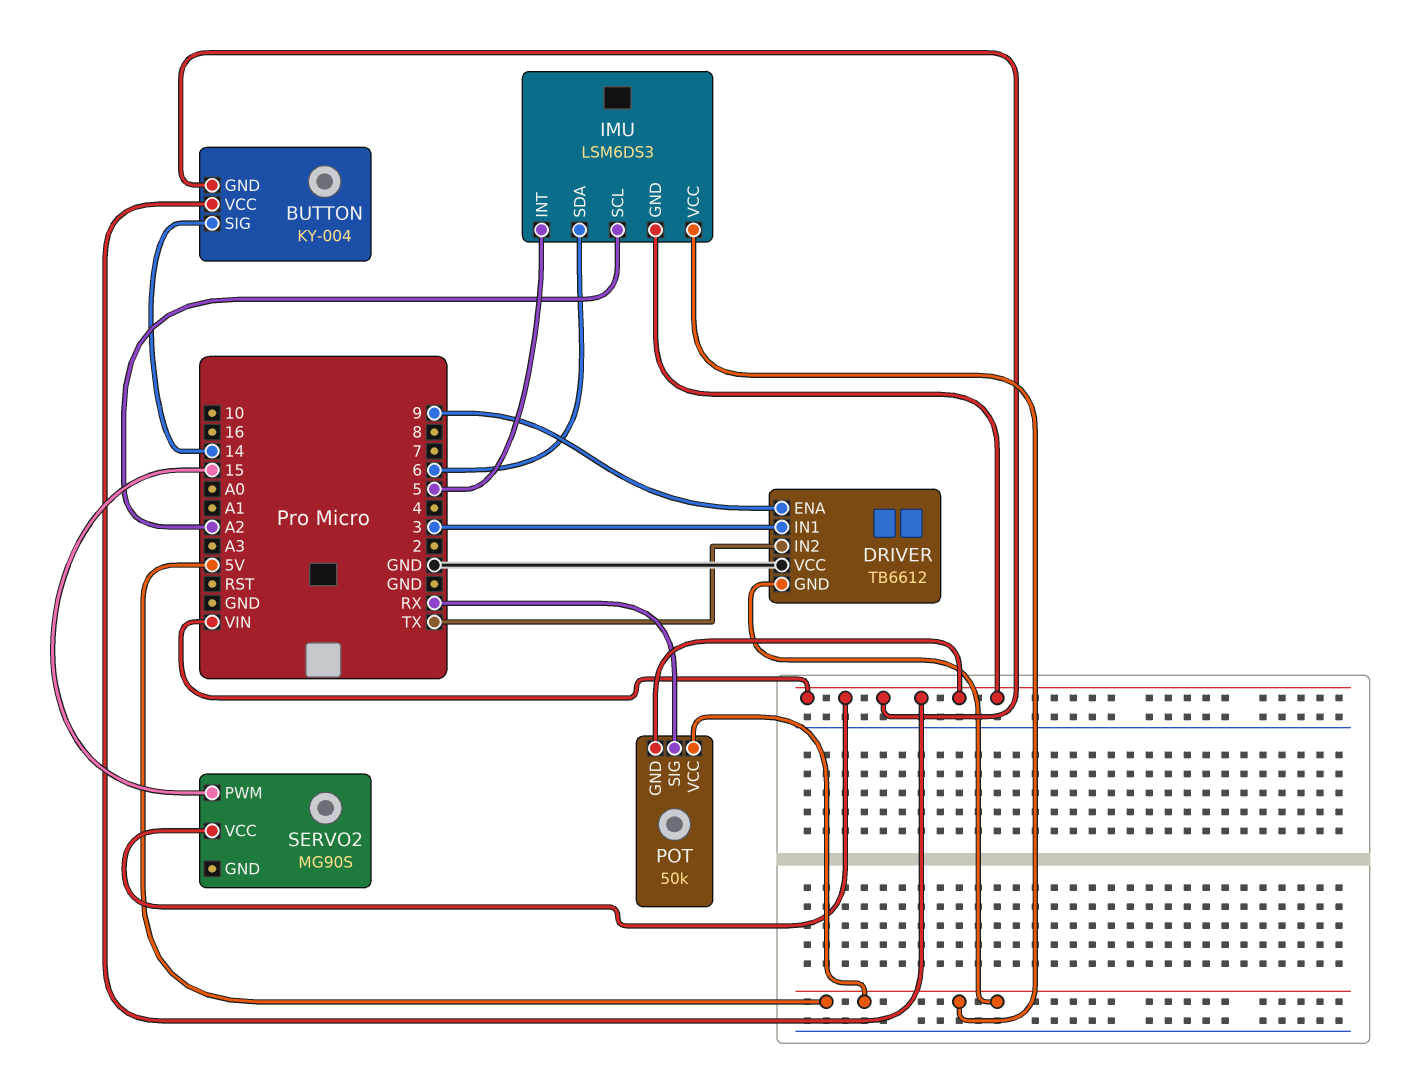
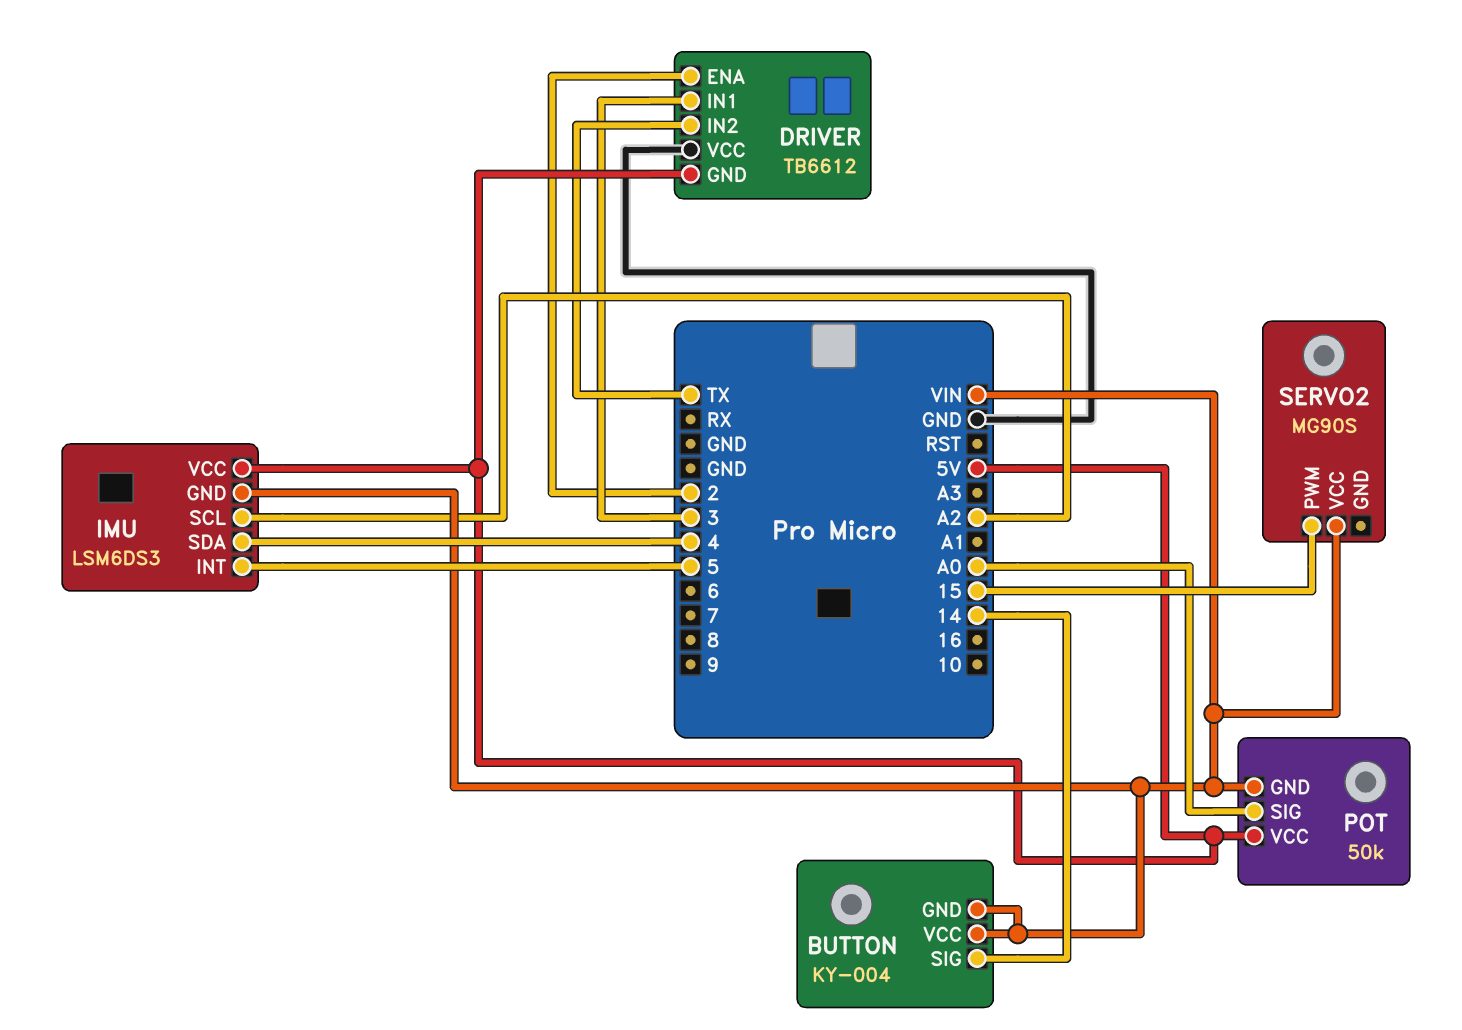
DRIVER pin ENA: 9 -> 2
IMU pin SDA: 6 -> 4
POT pin SIG: RX -> A0

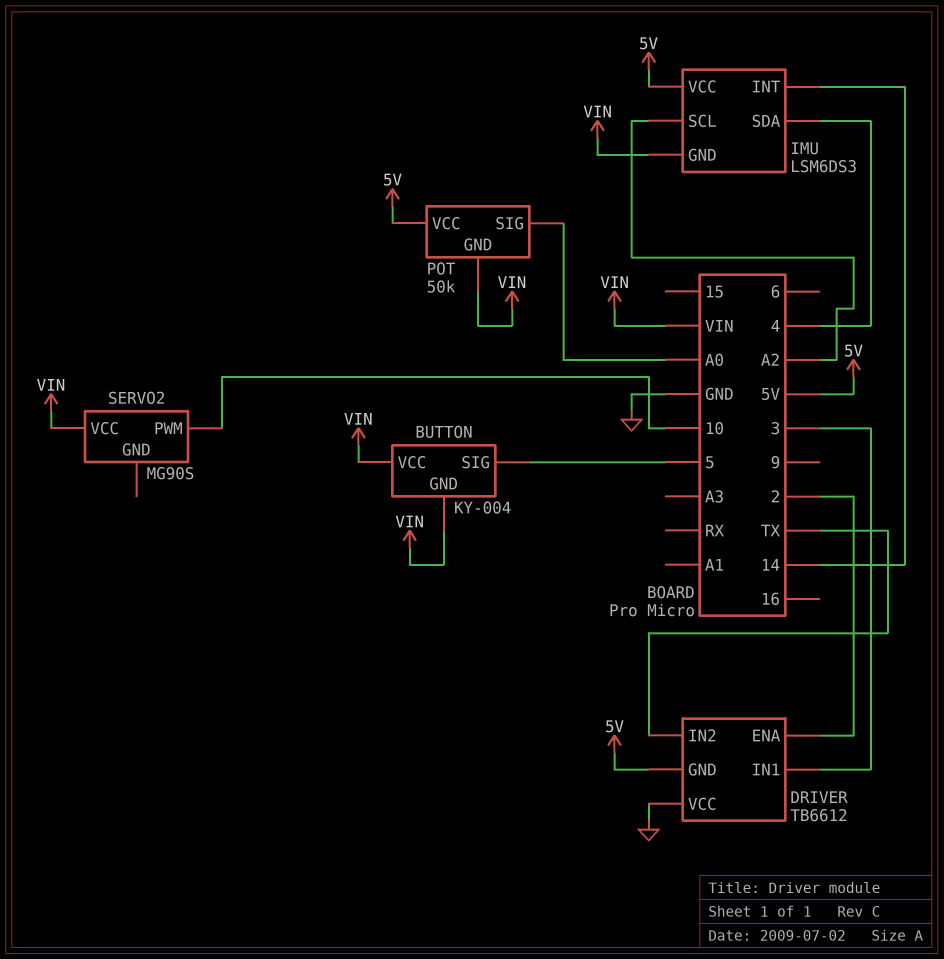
BUTTON pin SIG: 14 -> 5
IMU pin INT: 5 -> 14
SERVO2 pin PWM: 15 -> 10

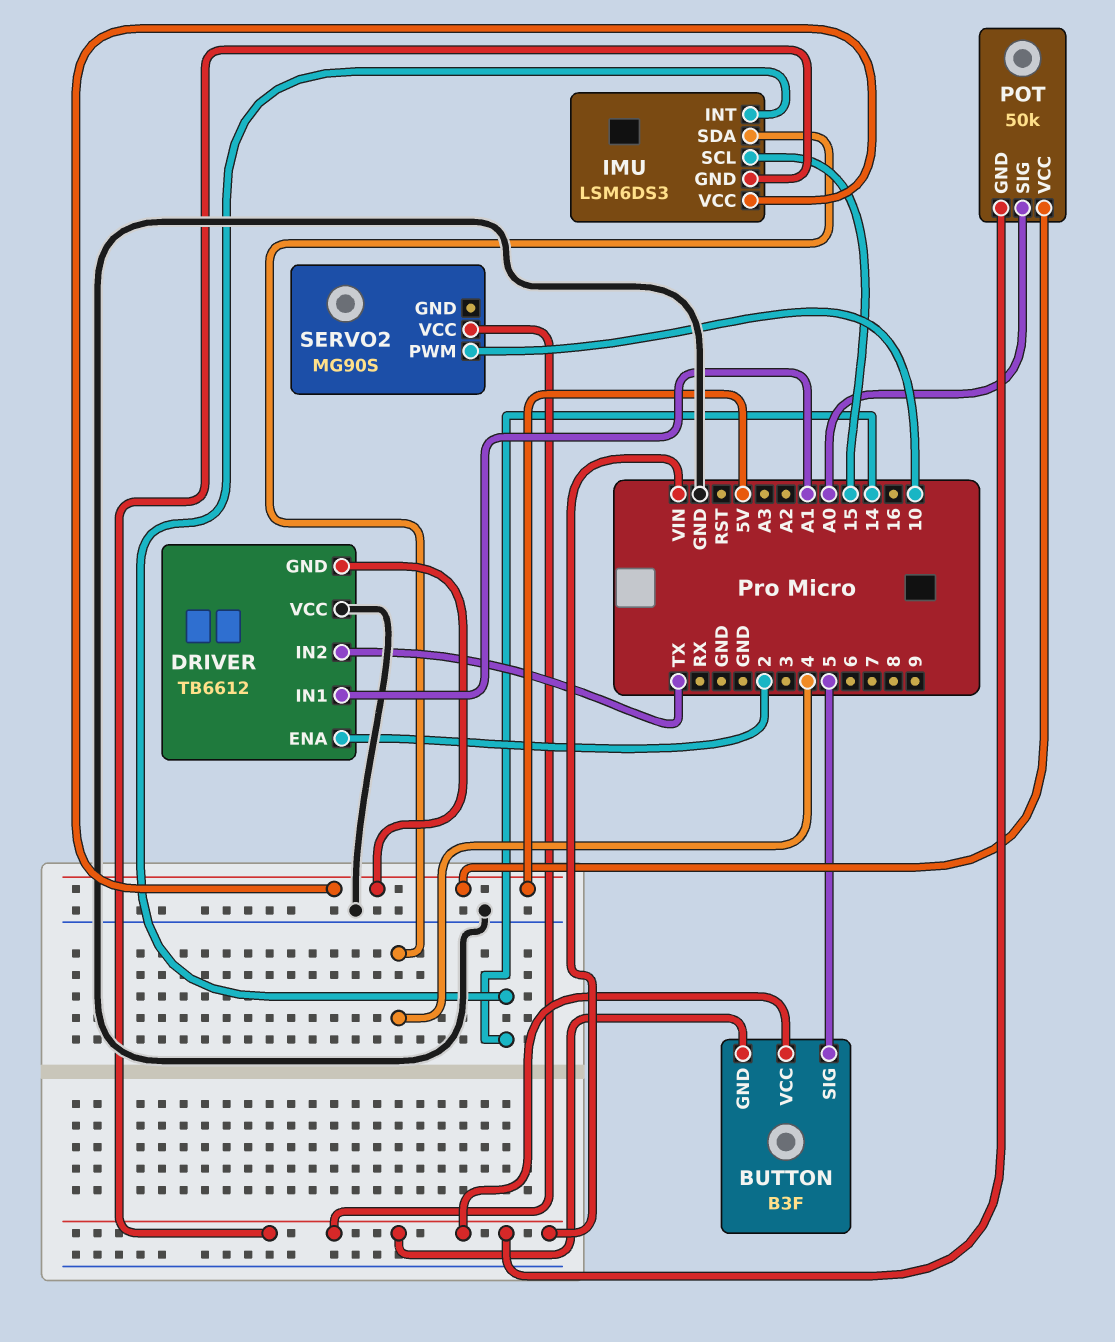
BUTTON: KY-004 -> B3F
DRIVER pin IN1: 3 -> A1
IMU pin SCL: A2 -> 15

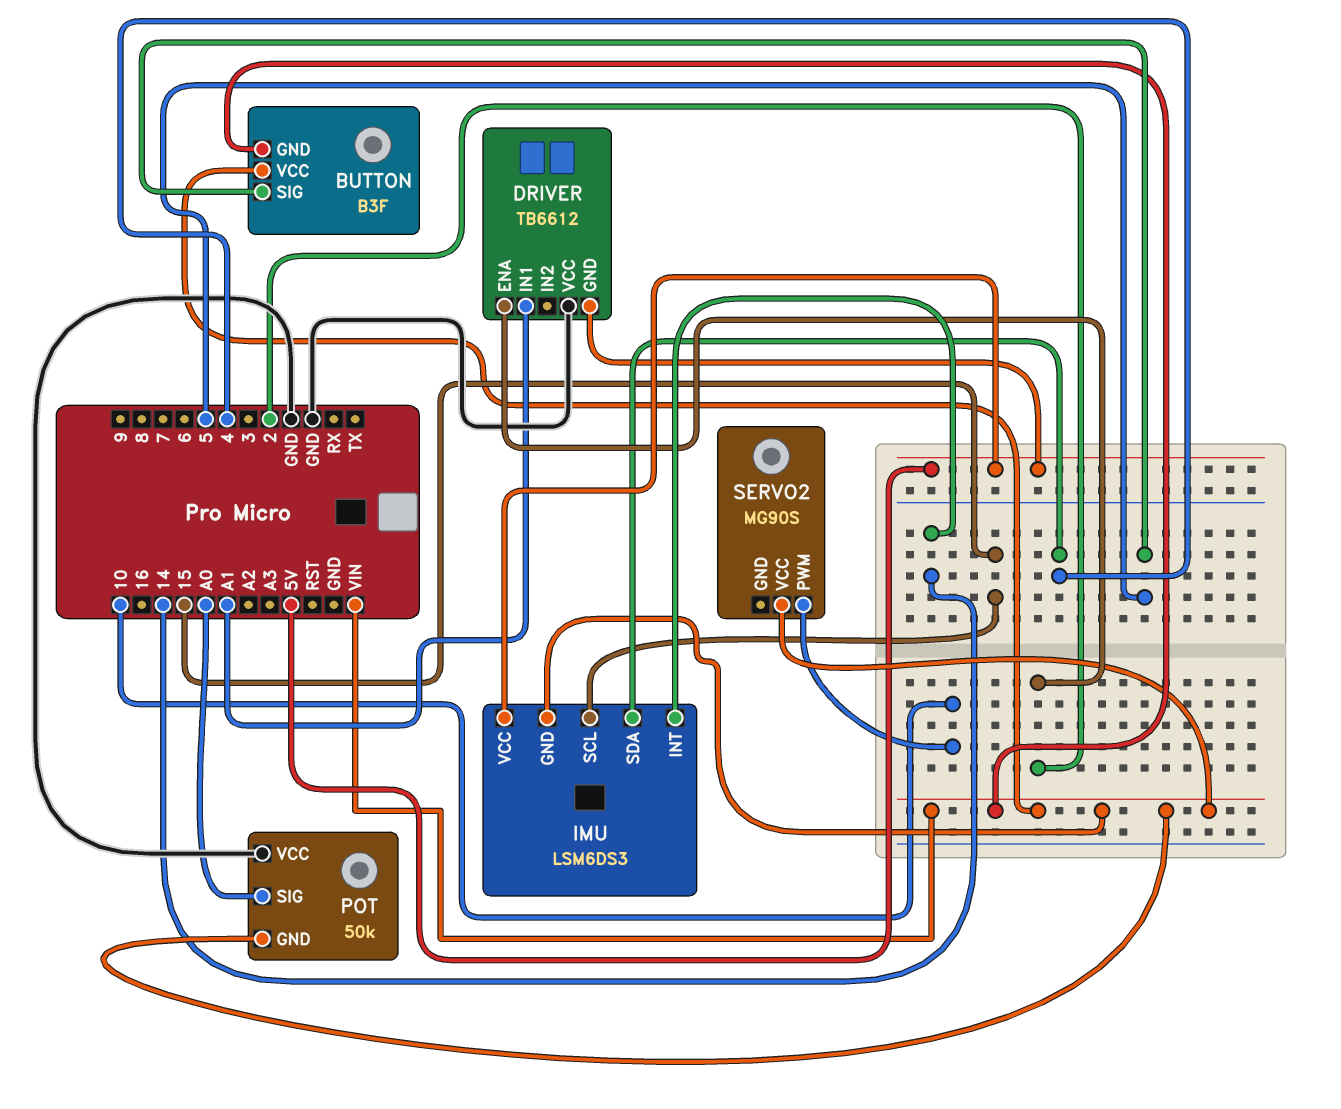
DRIVER pin IN2: TX -> none
POT pin VCC: 5V -> GND

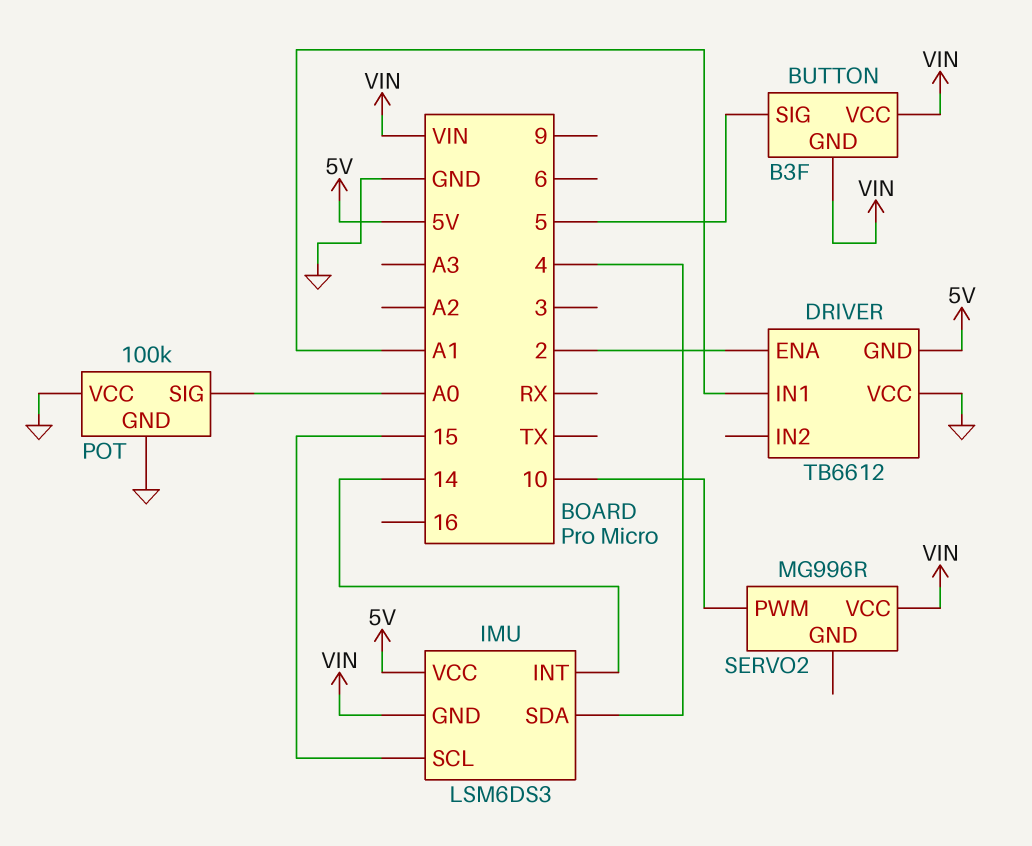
POT: 50k -> 100k
POT pin GND: VIN -> GND
SERVO2: MG90S -> MG996R

